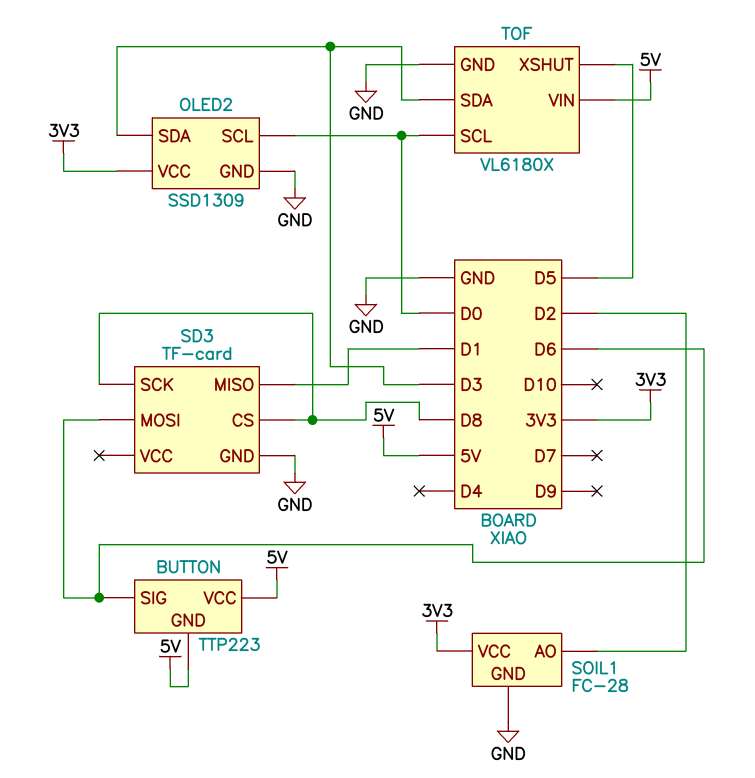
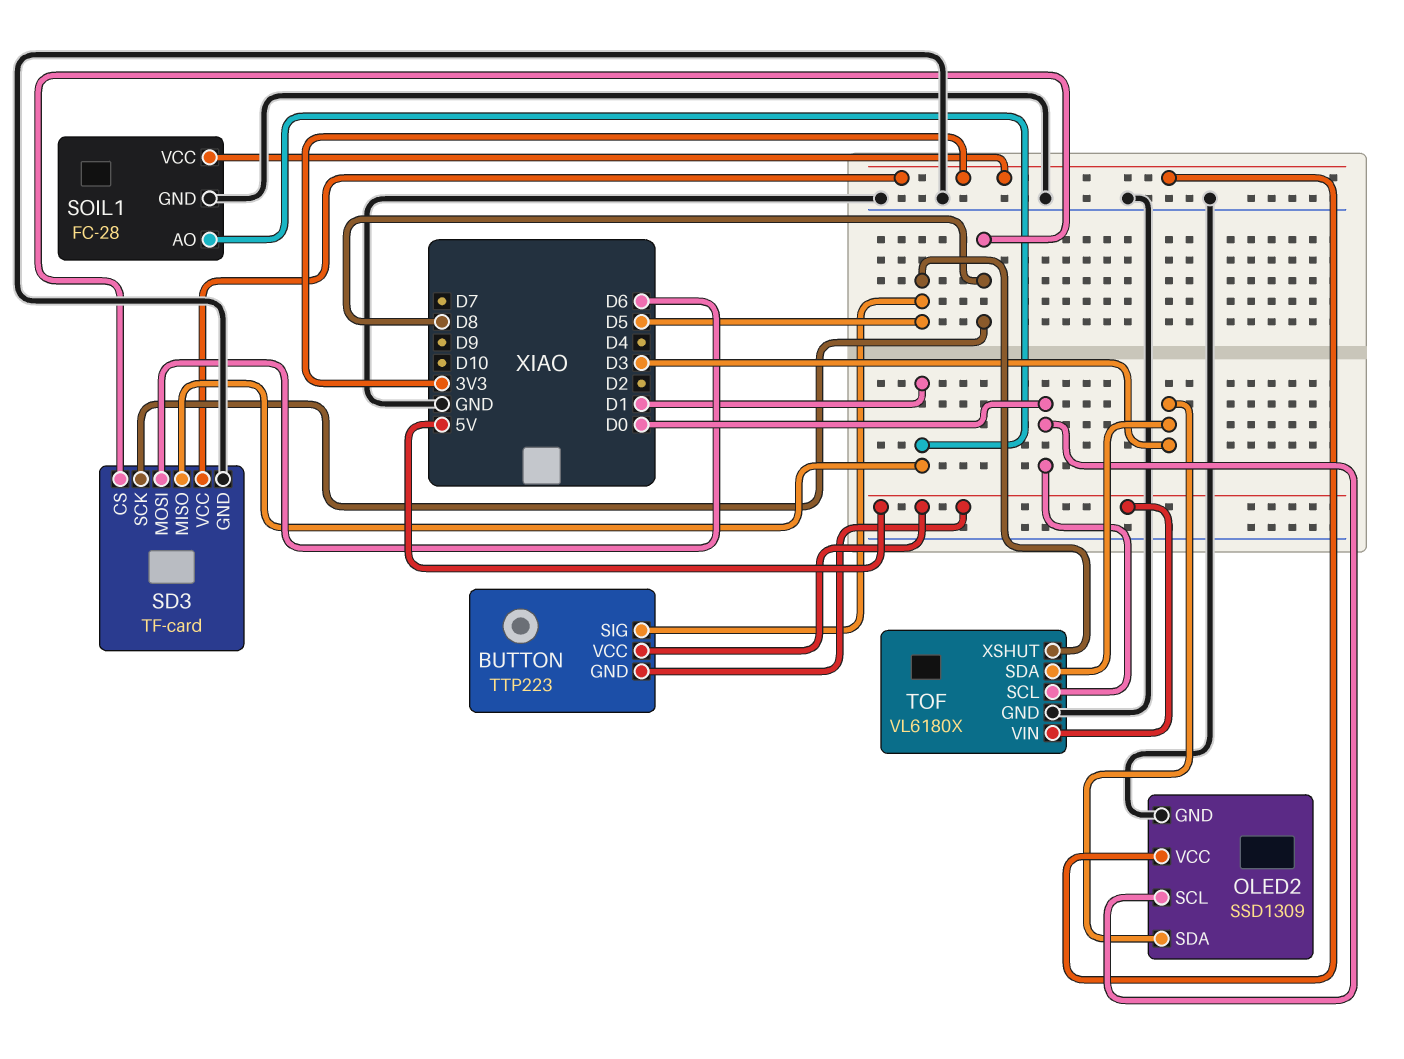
BUTTON pin SIG: D6 -> D5
SD3 pin VCC: none -> 3V3
SOIL1 pin AO: D2 -> D1

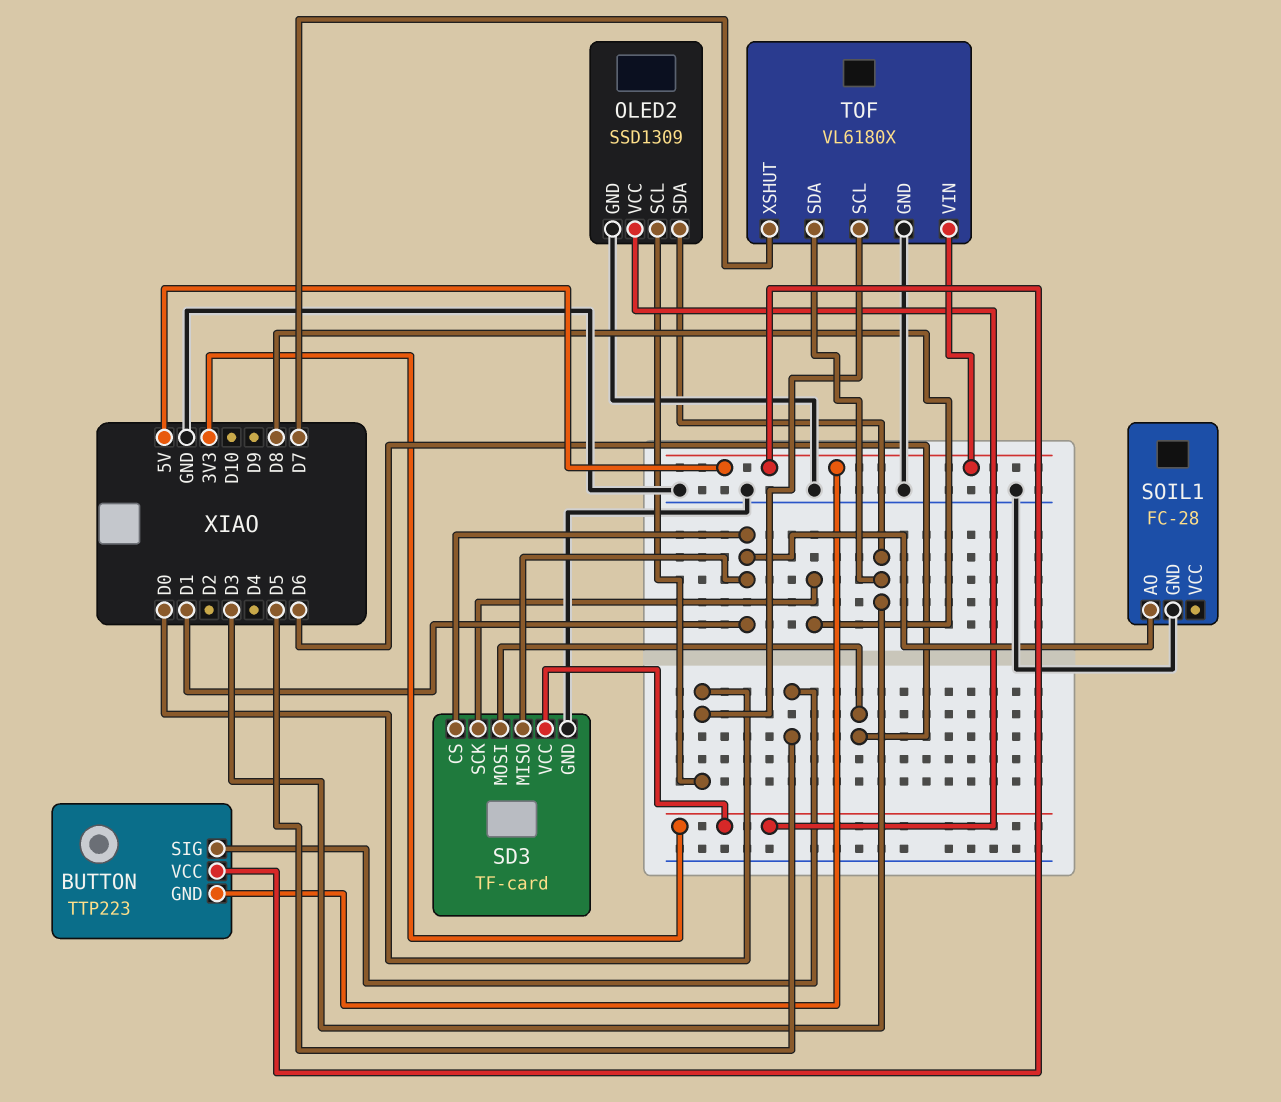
SD3 pin CS: D8 -> D1
SOIL1 pin VCC: 3V3 -> none
TOF pin XSHUT: D5 -> D7

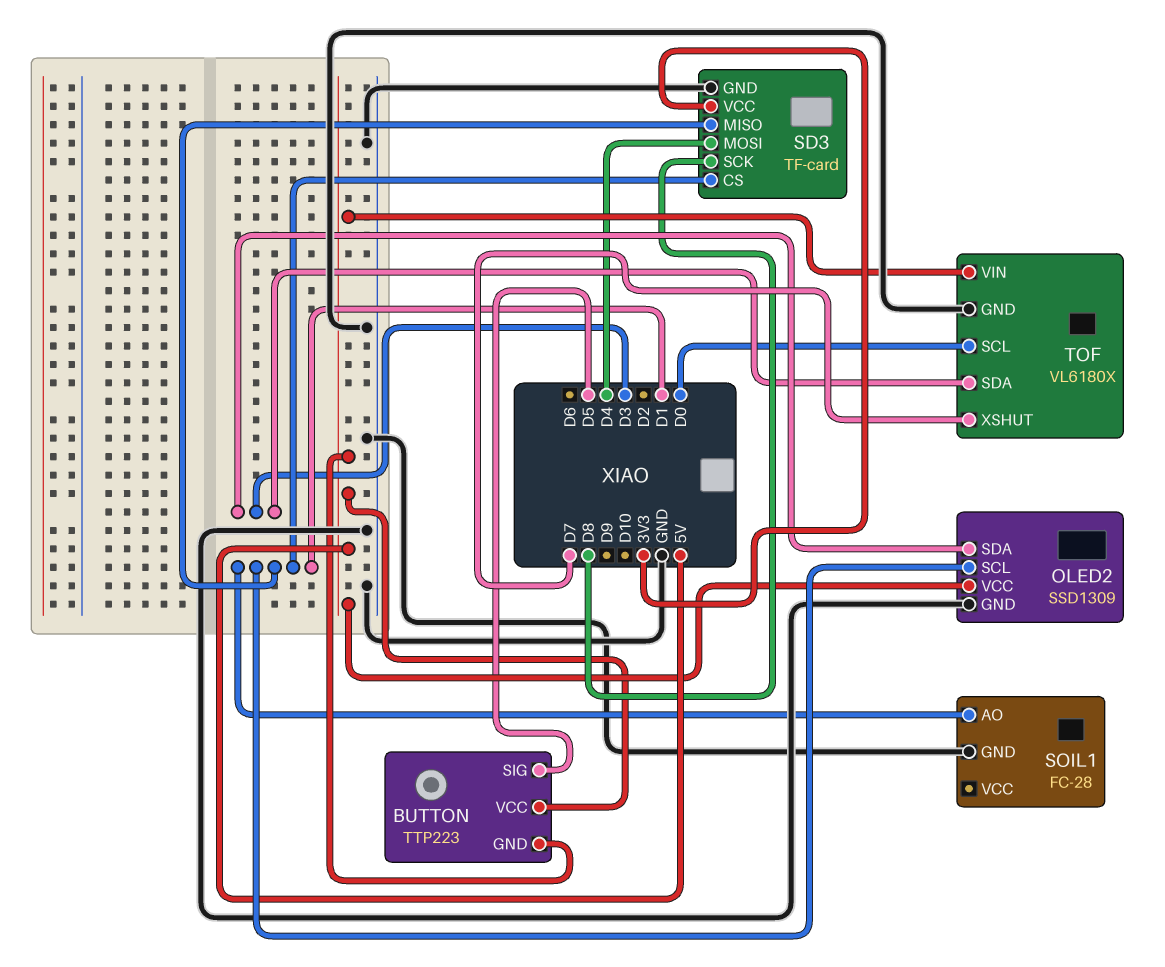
OLED2 pin SCL: D0 -> D1
OLED2 pin VCC: 3V3 -> 5V
SD3 pin MOSI: D6 -> D4

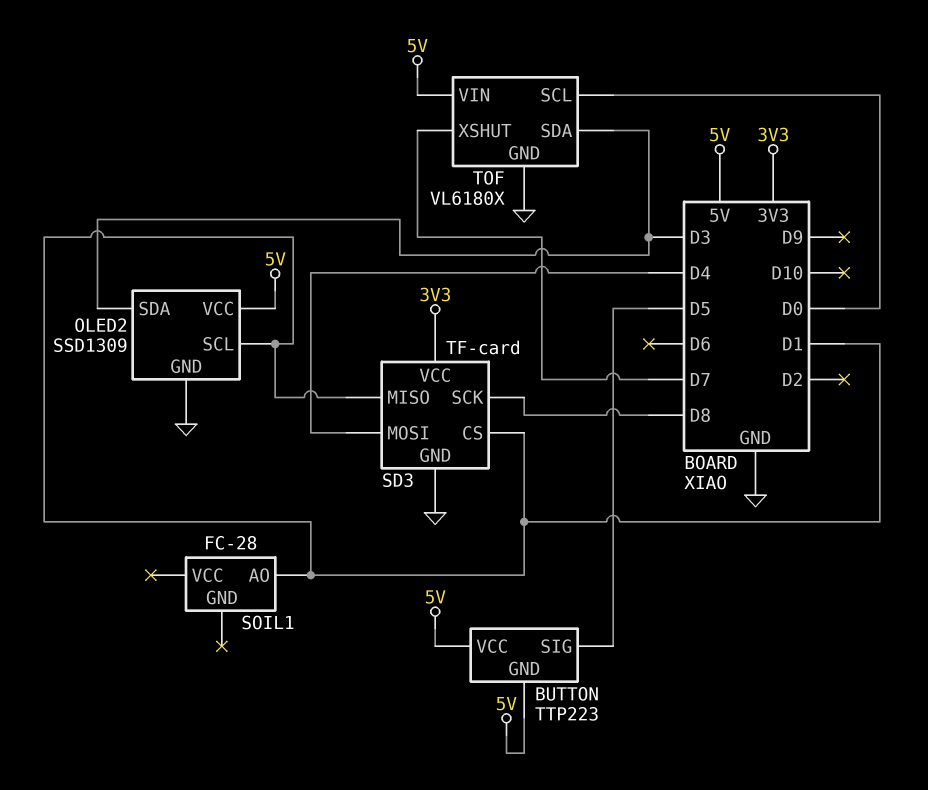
SOIL1 pin GND: GND -> none

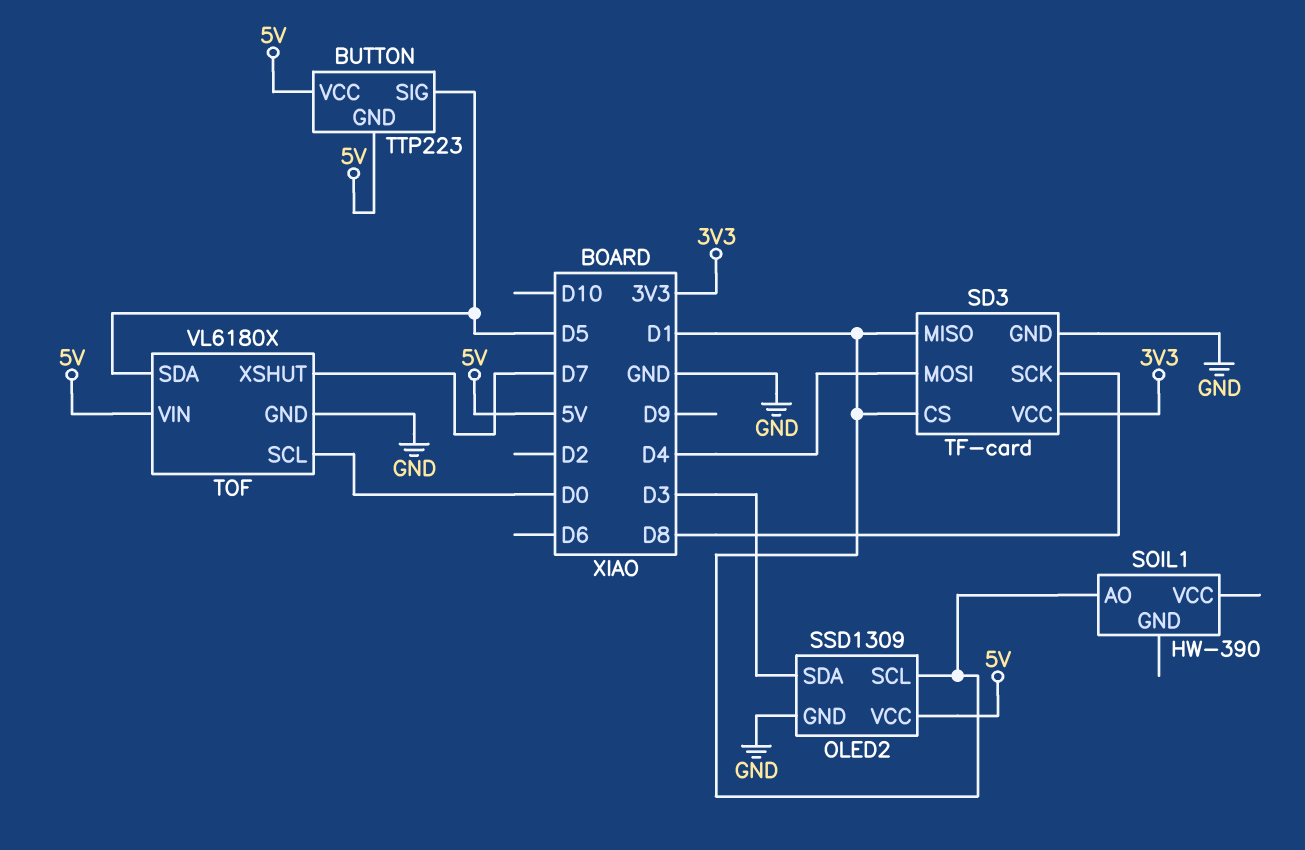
SOIL1: FC-28 -> HW-390
TOF pin SDA: D3 -> D5

